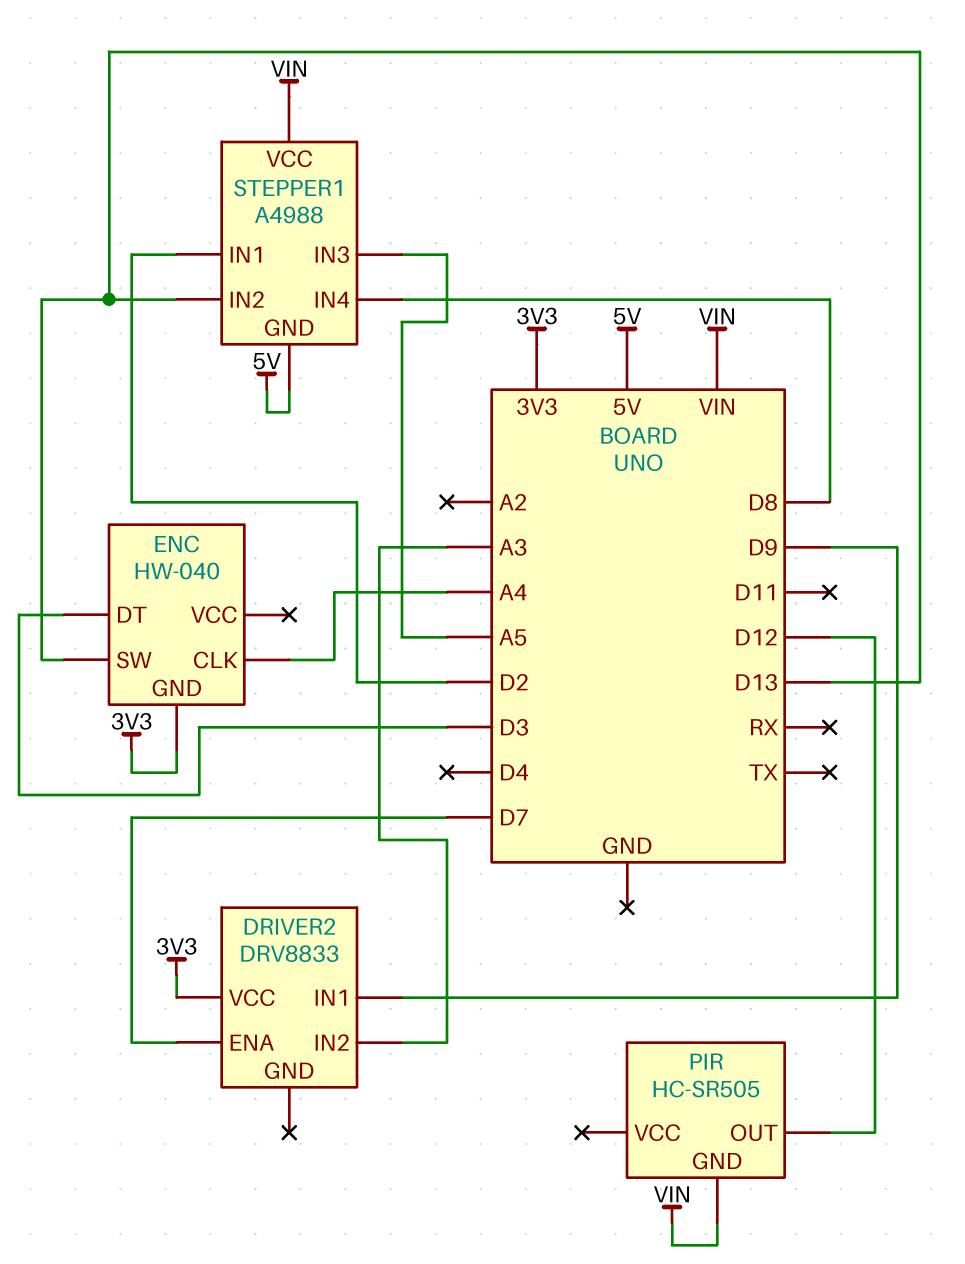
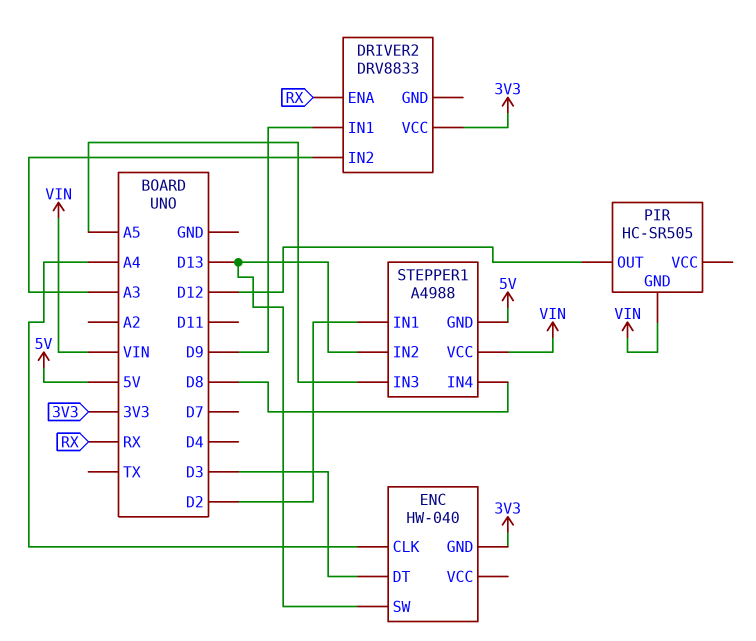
DRIVER2 pin ENA: D7 -> RX

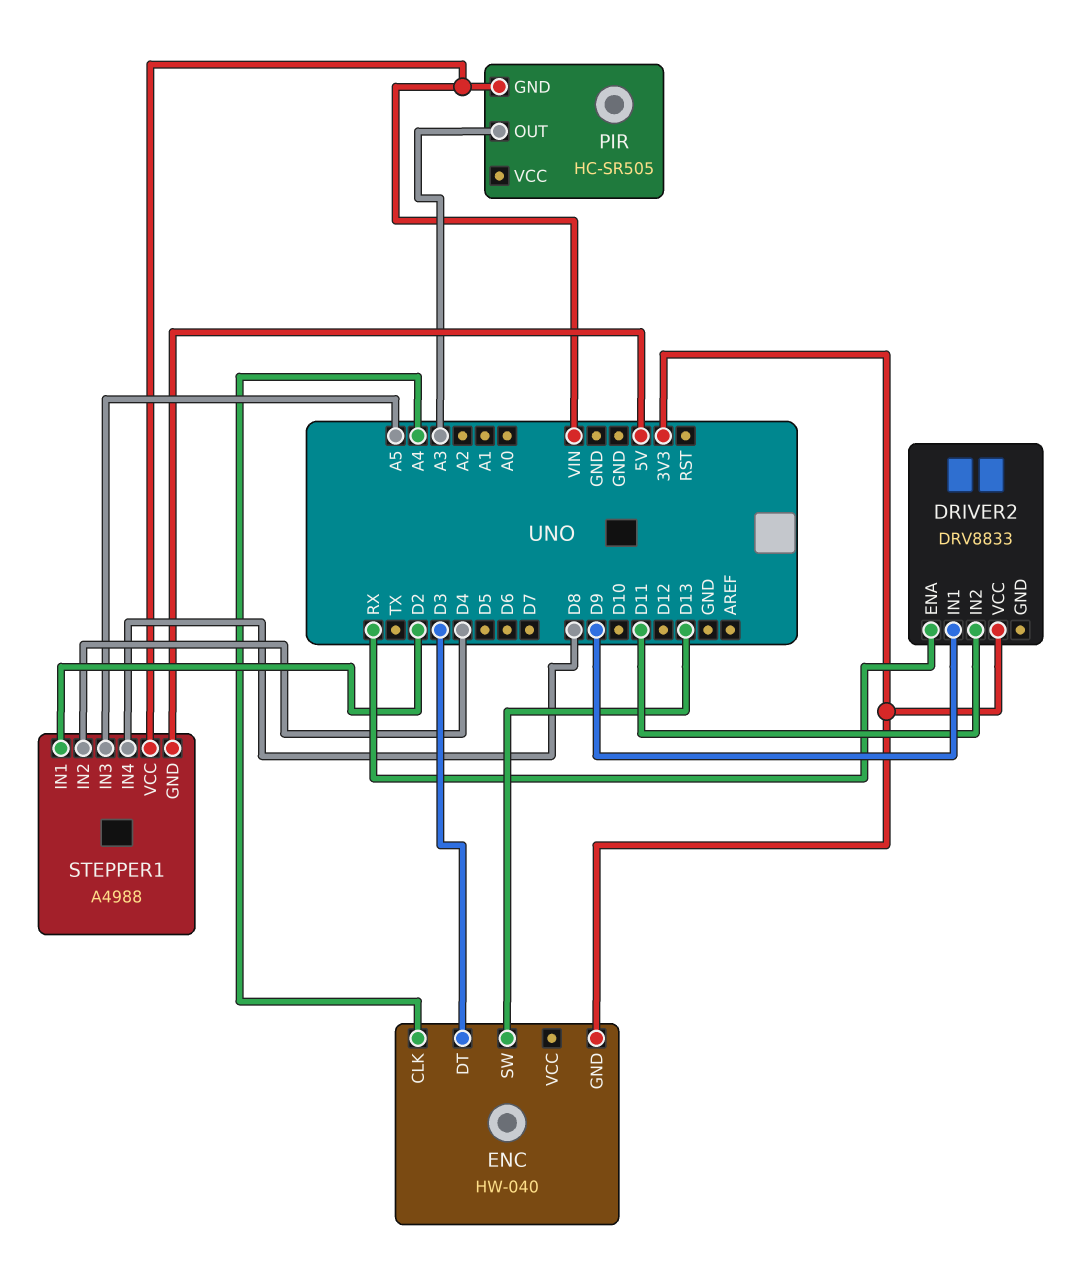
DRIVER2 pin IN2: A3 -> D11
PIR pin OUT: D12 -> A3
STEPPER1 pin IN2: D13 -> D4

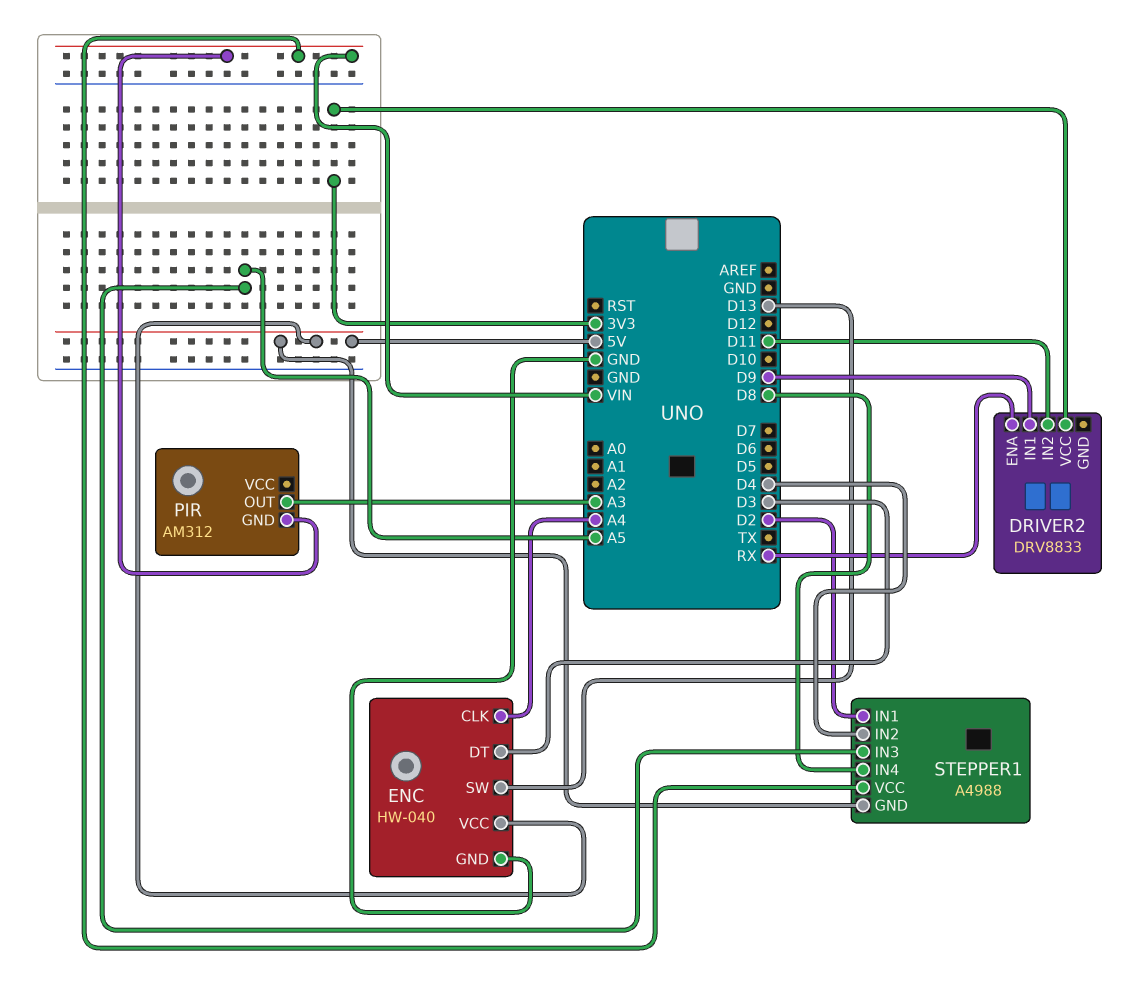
ENC pin GND: 3V3 -> GND
ENC pin VCC: none -> 5V
PIR: HC-SR505 -> AM312

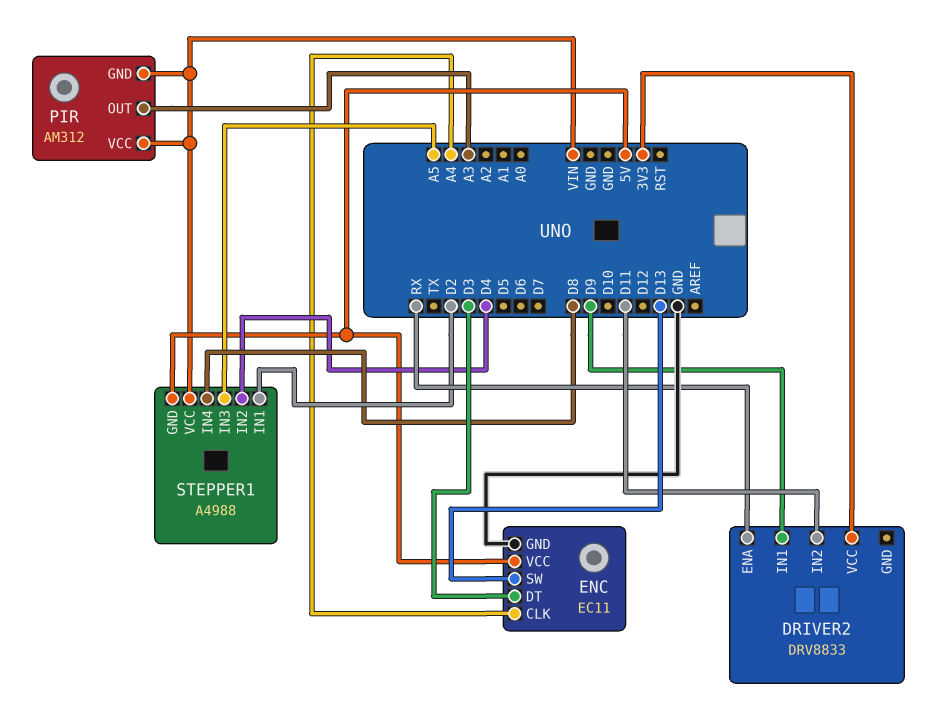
ENC: HW-040 -> EC11
PIR pin VCC: none -> VIN

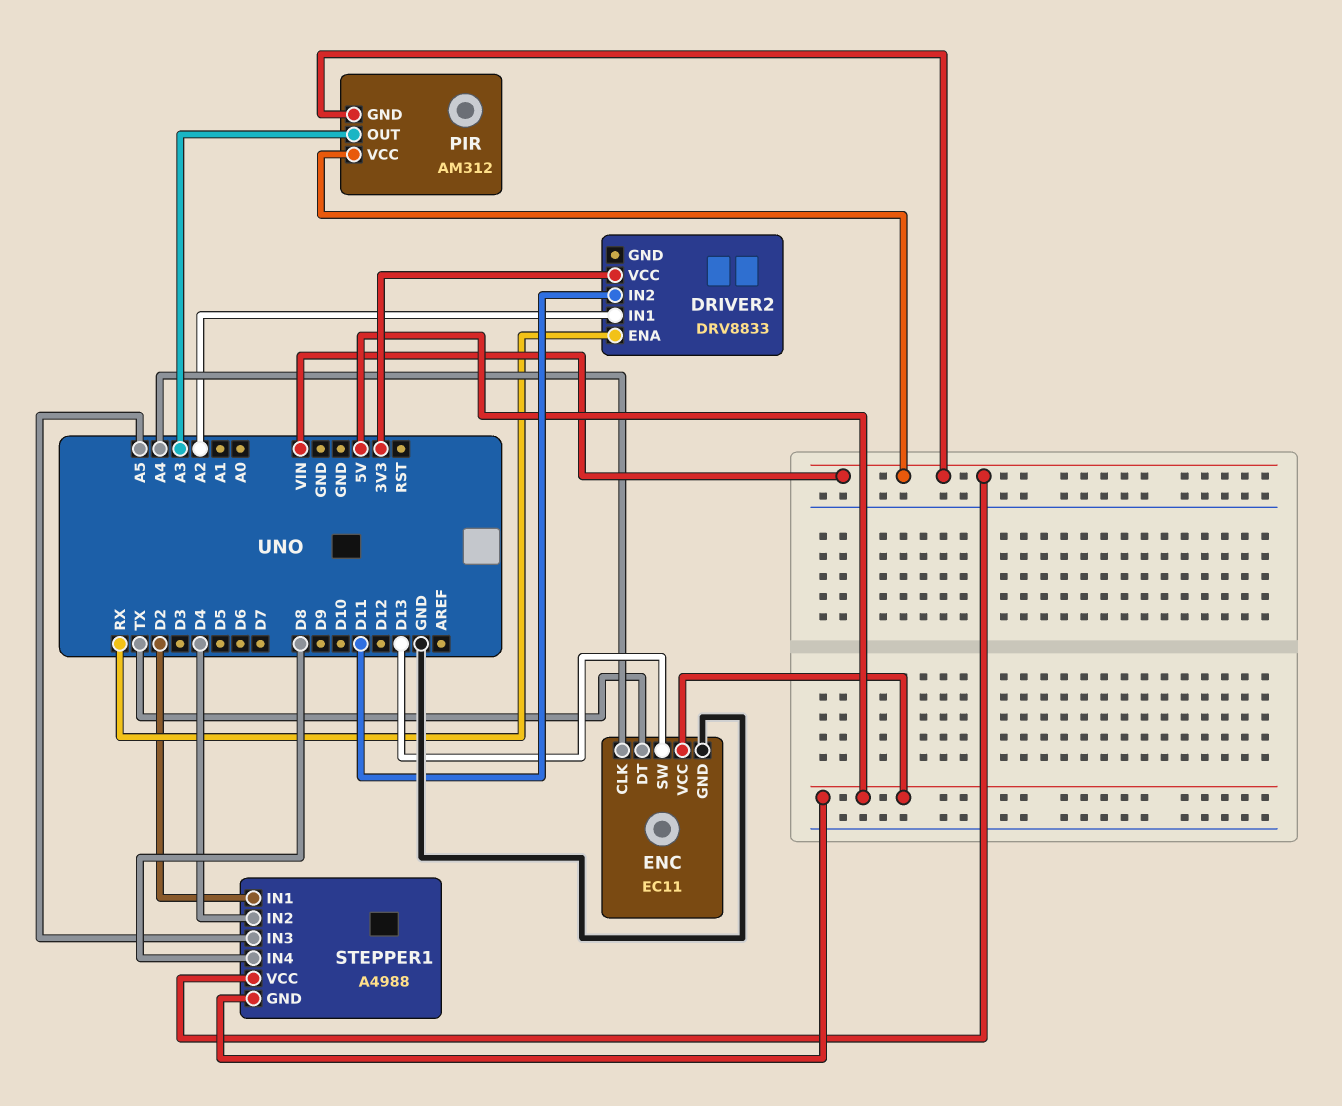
DRIVER2 pin IN1: D9 -> A2
ENC pin DT: D3 -> TX

